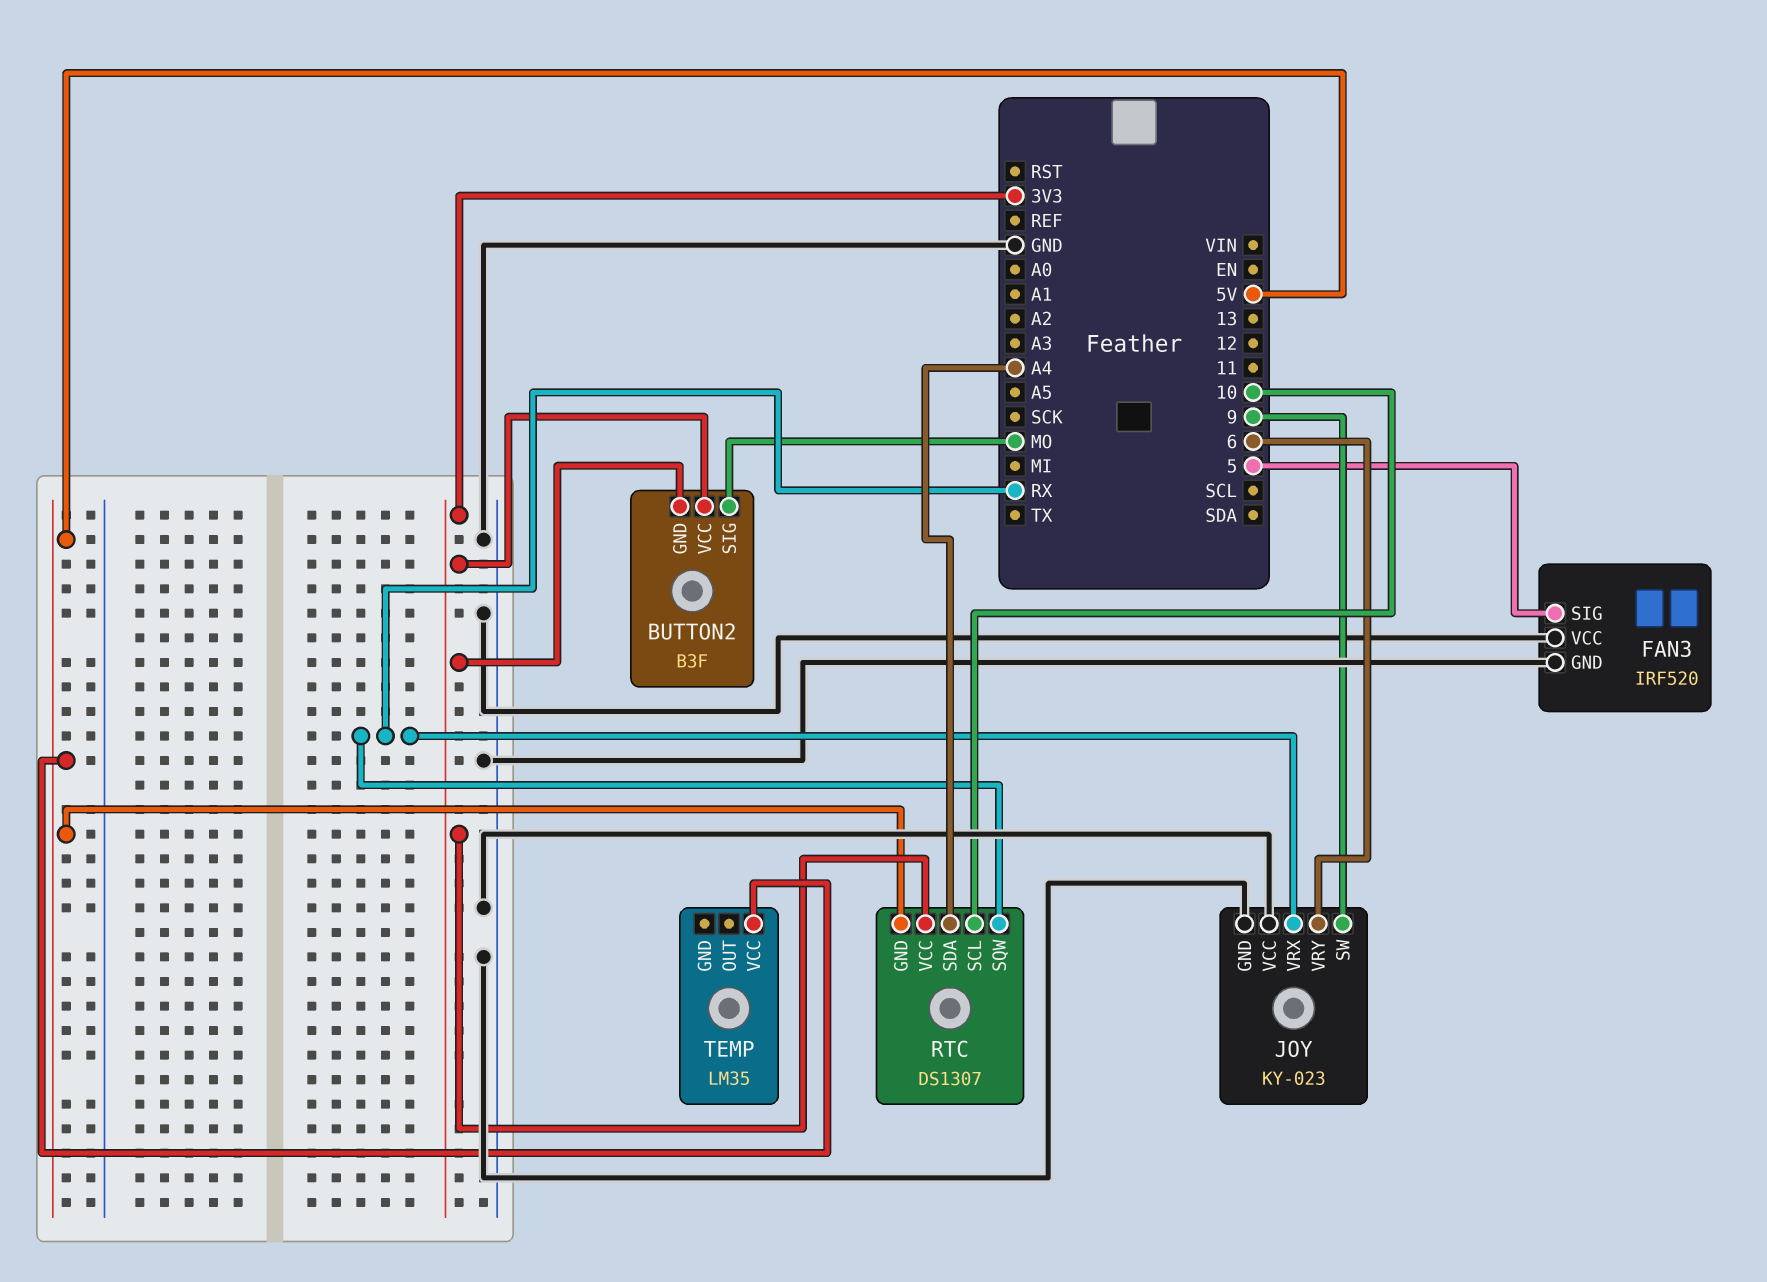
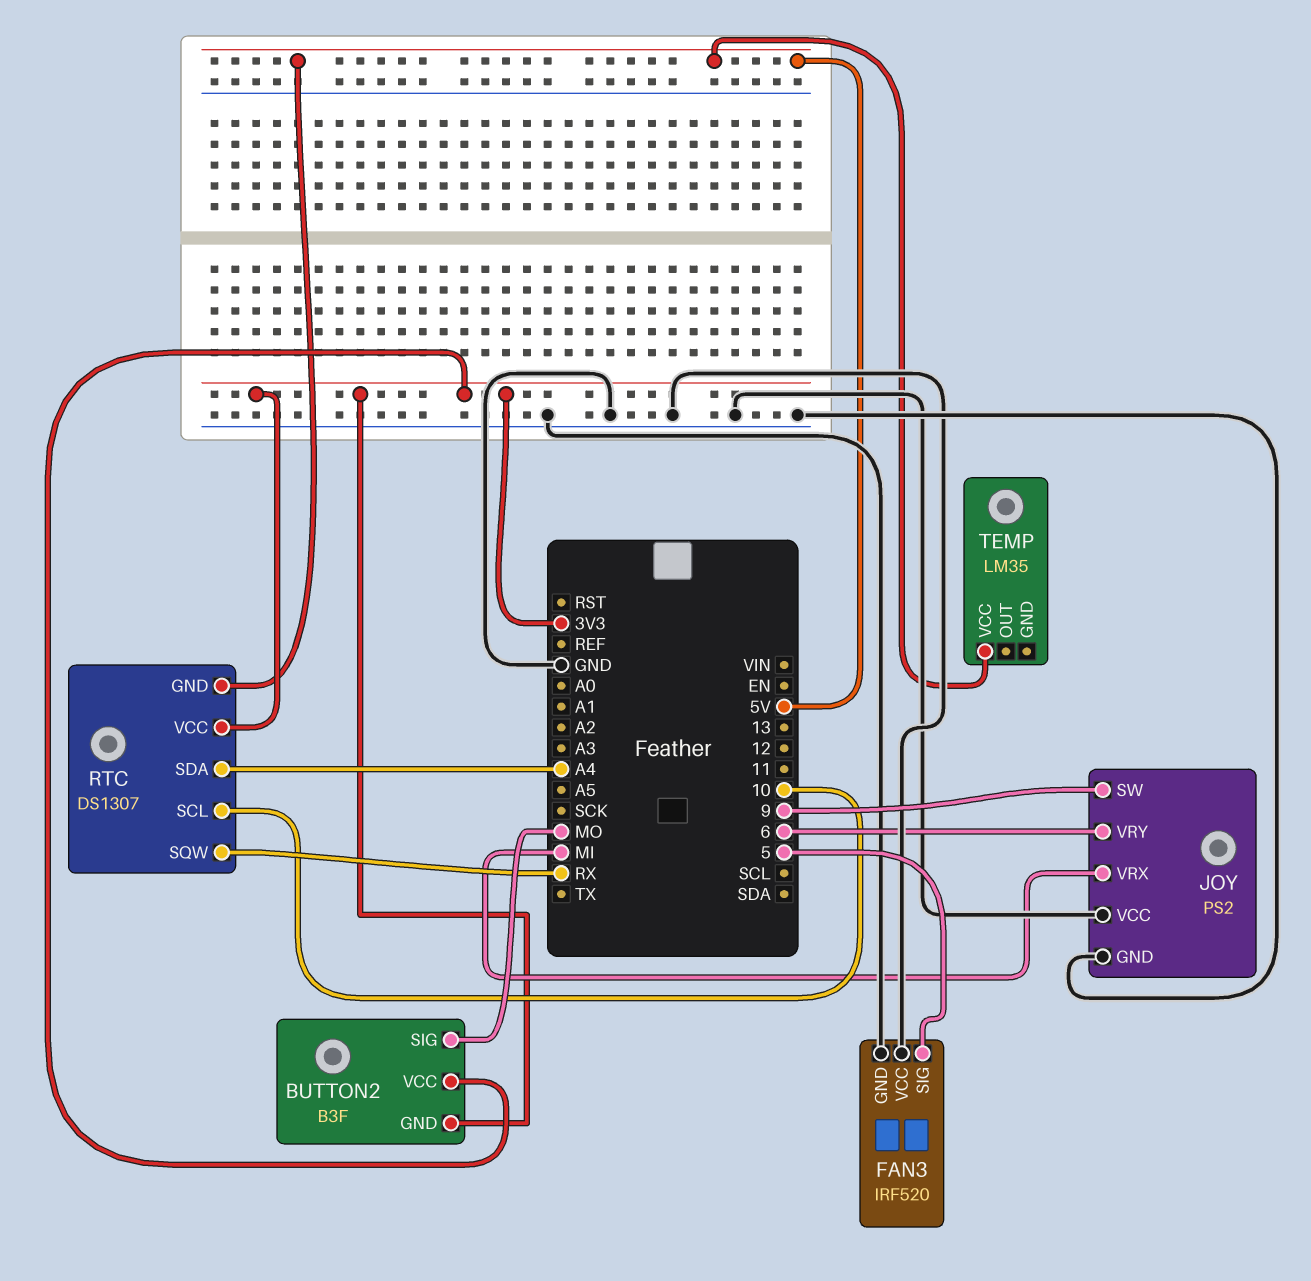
JOY: KY-023 -> PS2
JOY pin VRX: RX -> MI

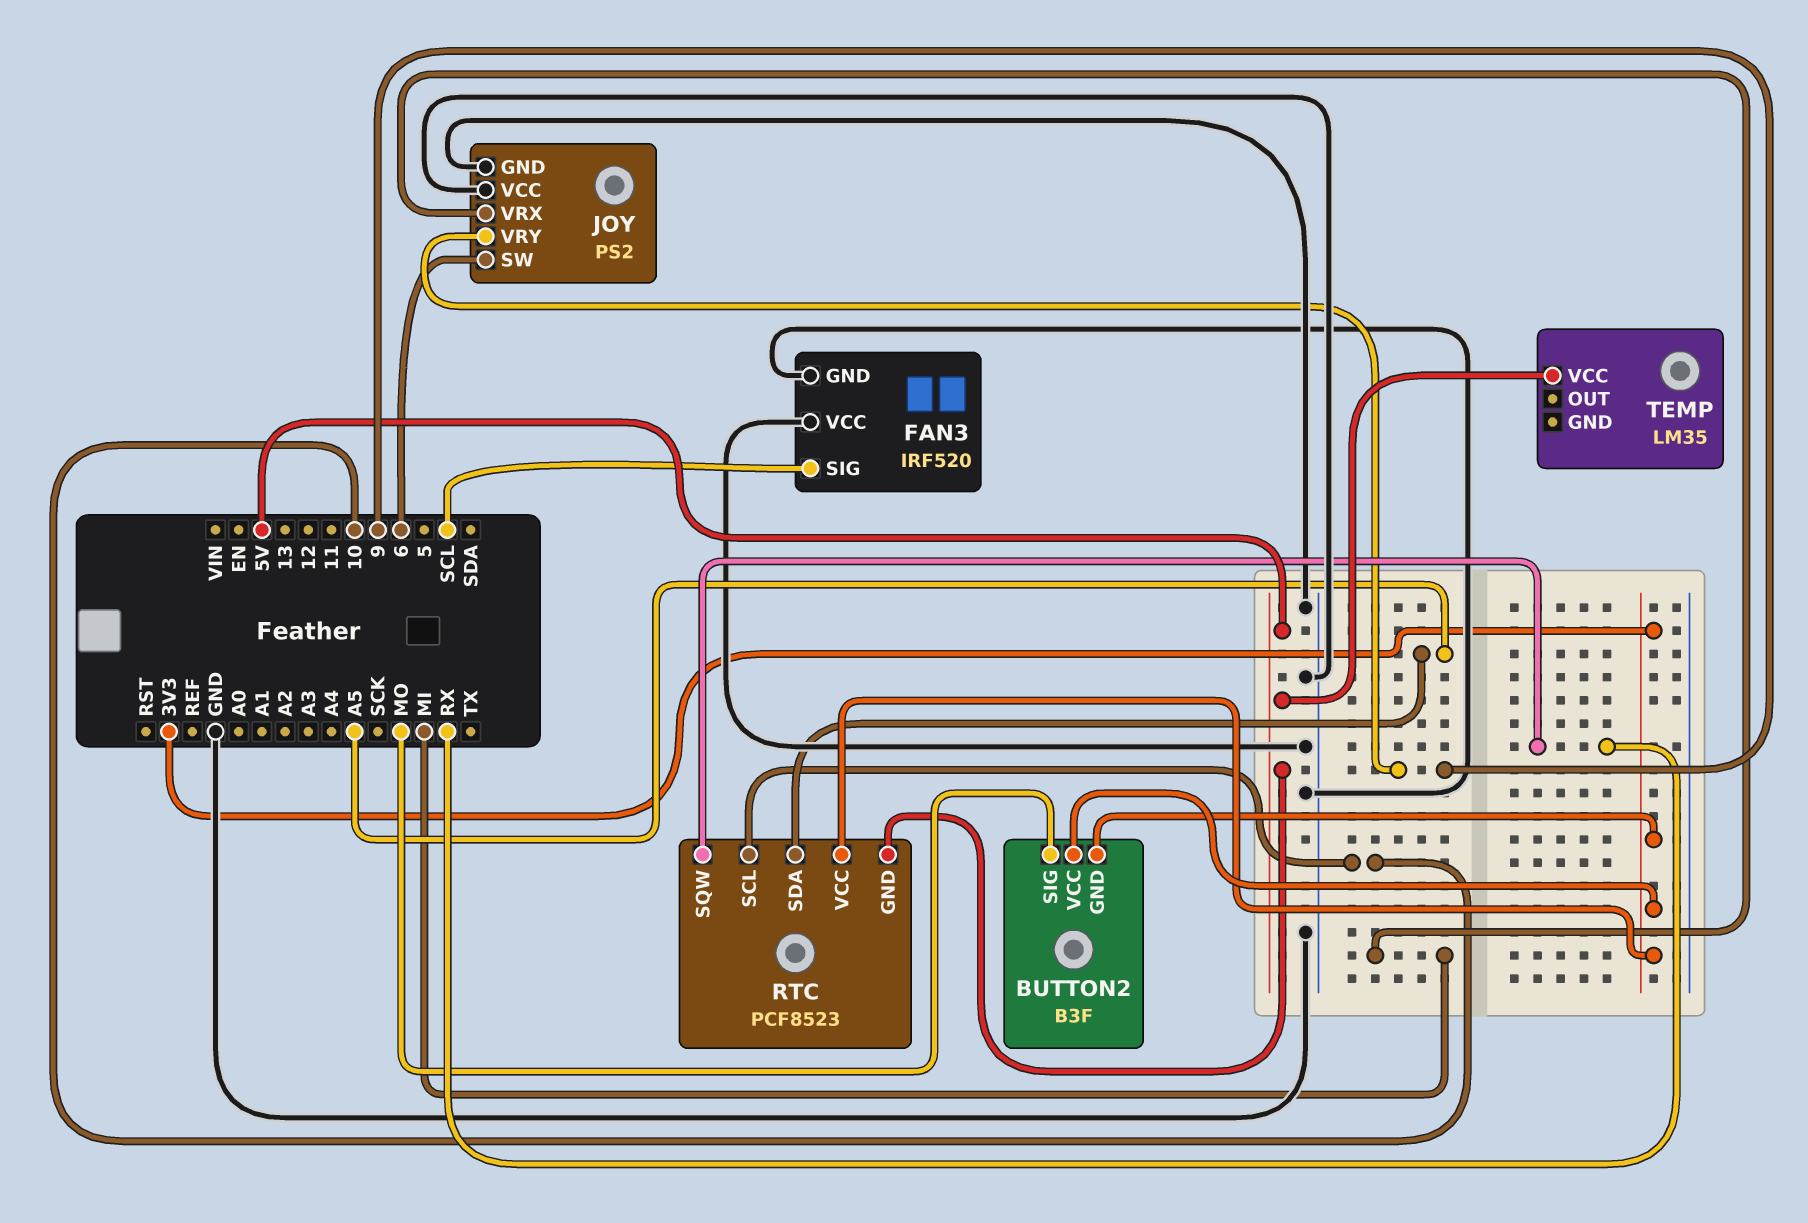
FAN3 pin SIG: 5 -> SCL
JOY pin SW: 9 -> 6
JOY pin VRY: 6 -> 9
RTC: DS1307 -> PCF8523
RTC pin SDA: A4 -> A5

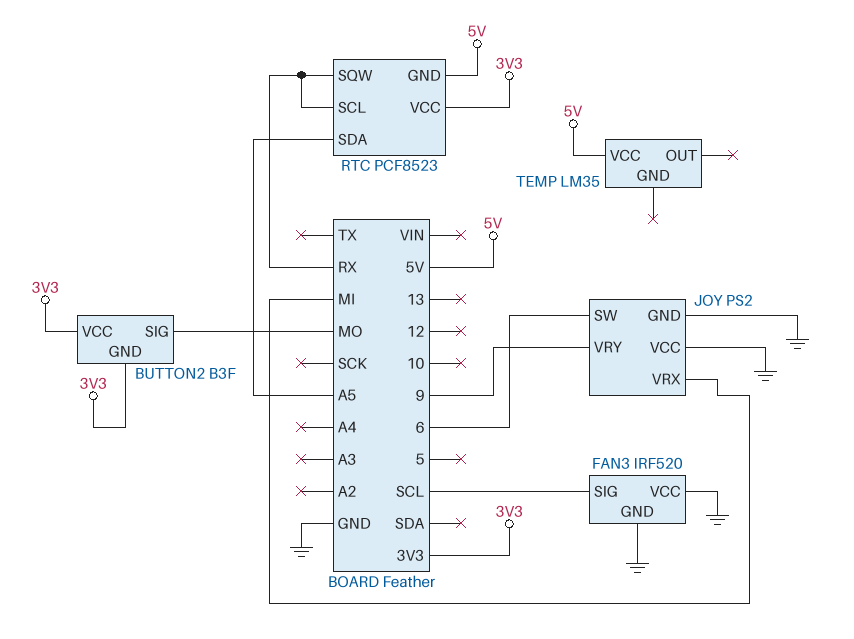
RTC pin SCL: 10 -> RX

